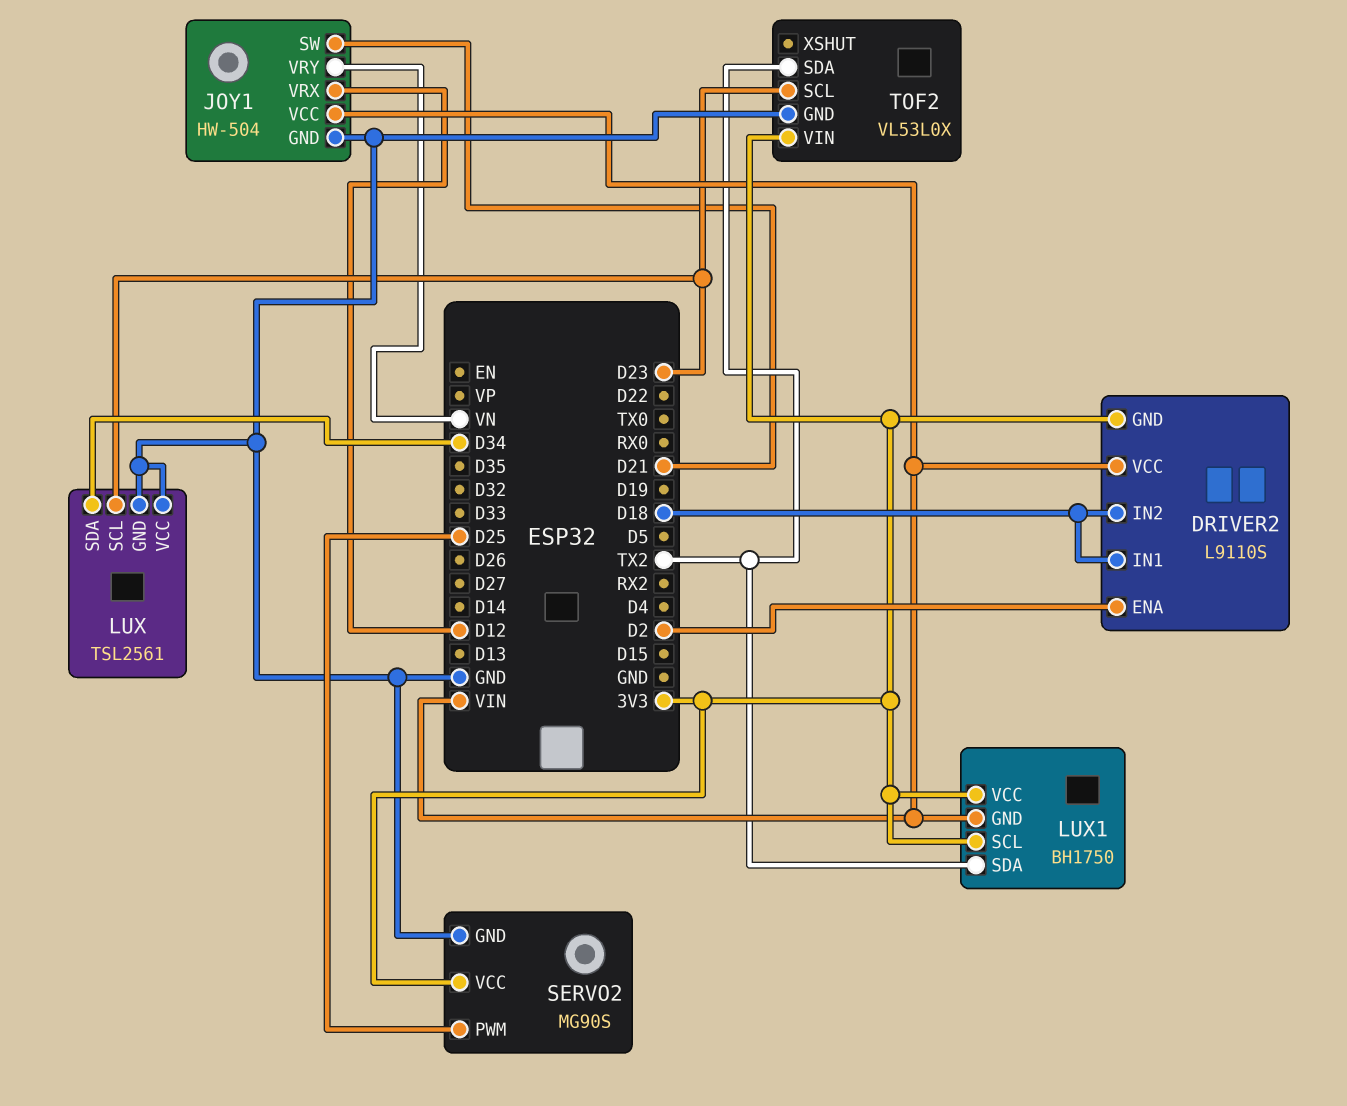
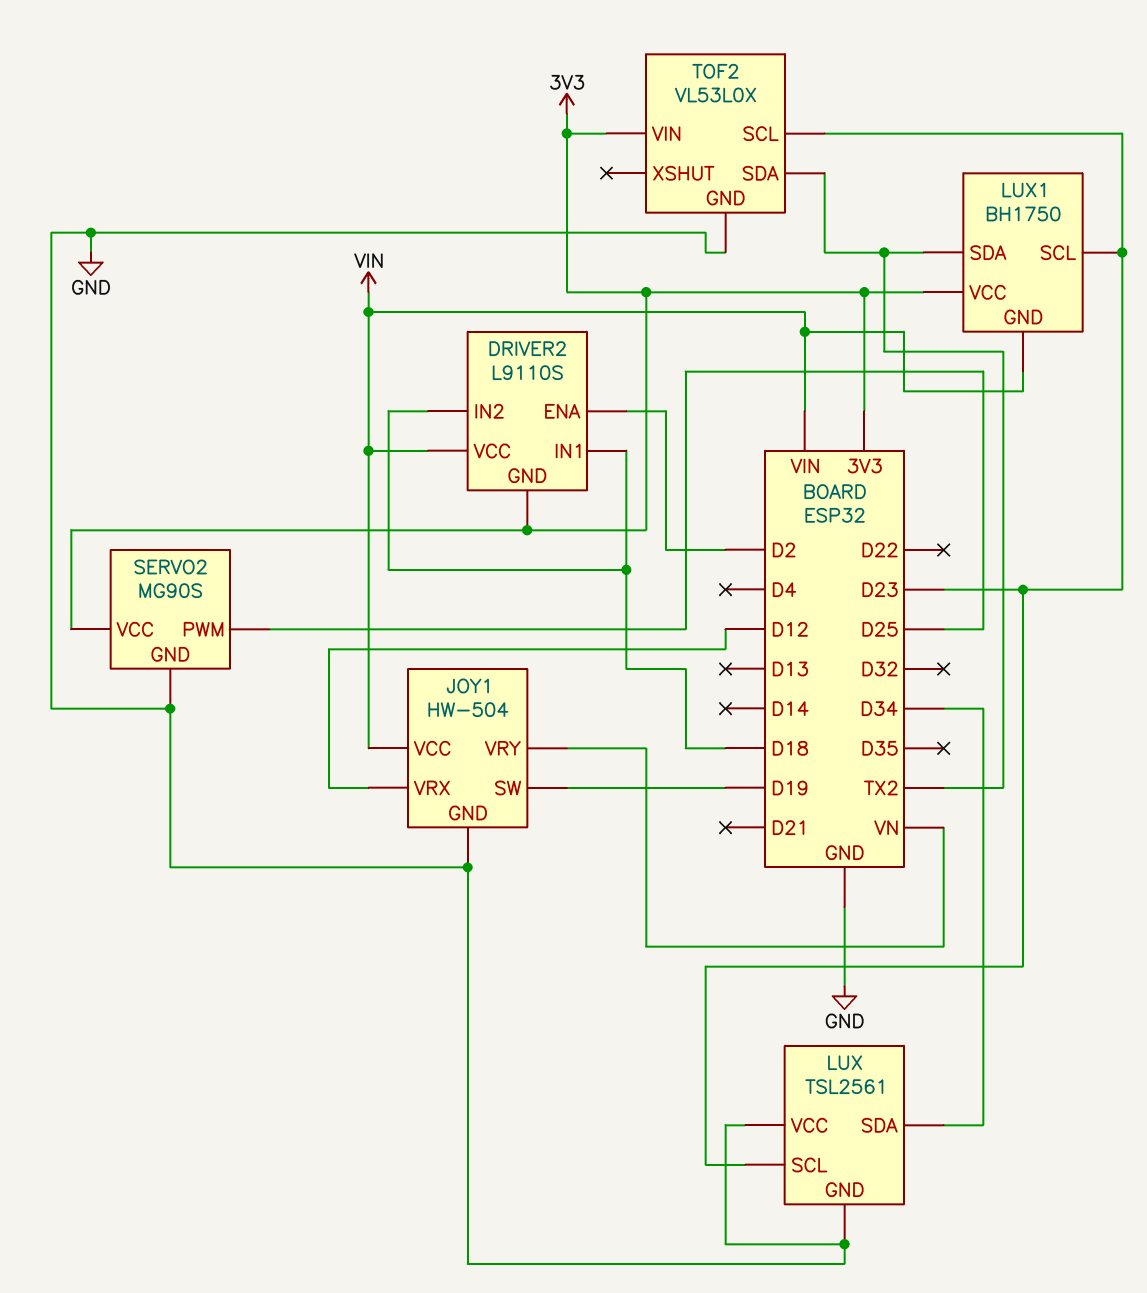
JOY1 pin SW: D21 -> D19
LUX1 pin SCL: 3V3 -> D23

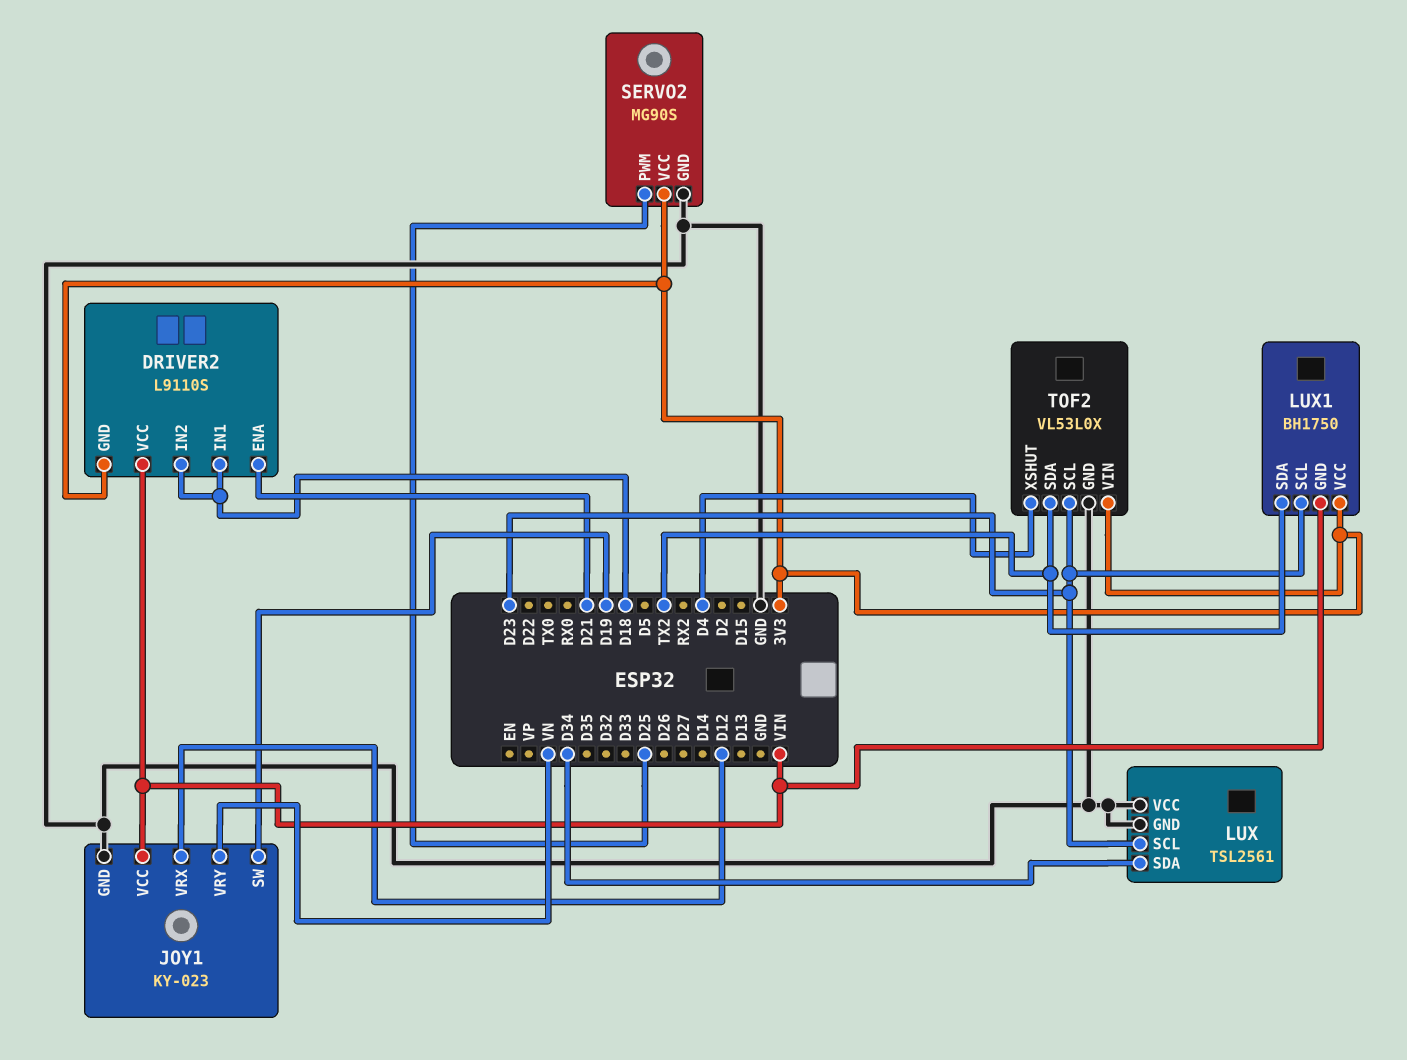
DRIVER2 pin ENA: D2 -> D21
JOY1: HW-504 -> KY-023
TOF2 pin XSHUT: none -> D4

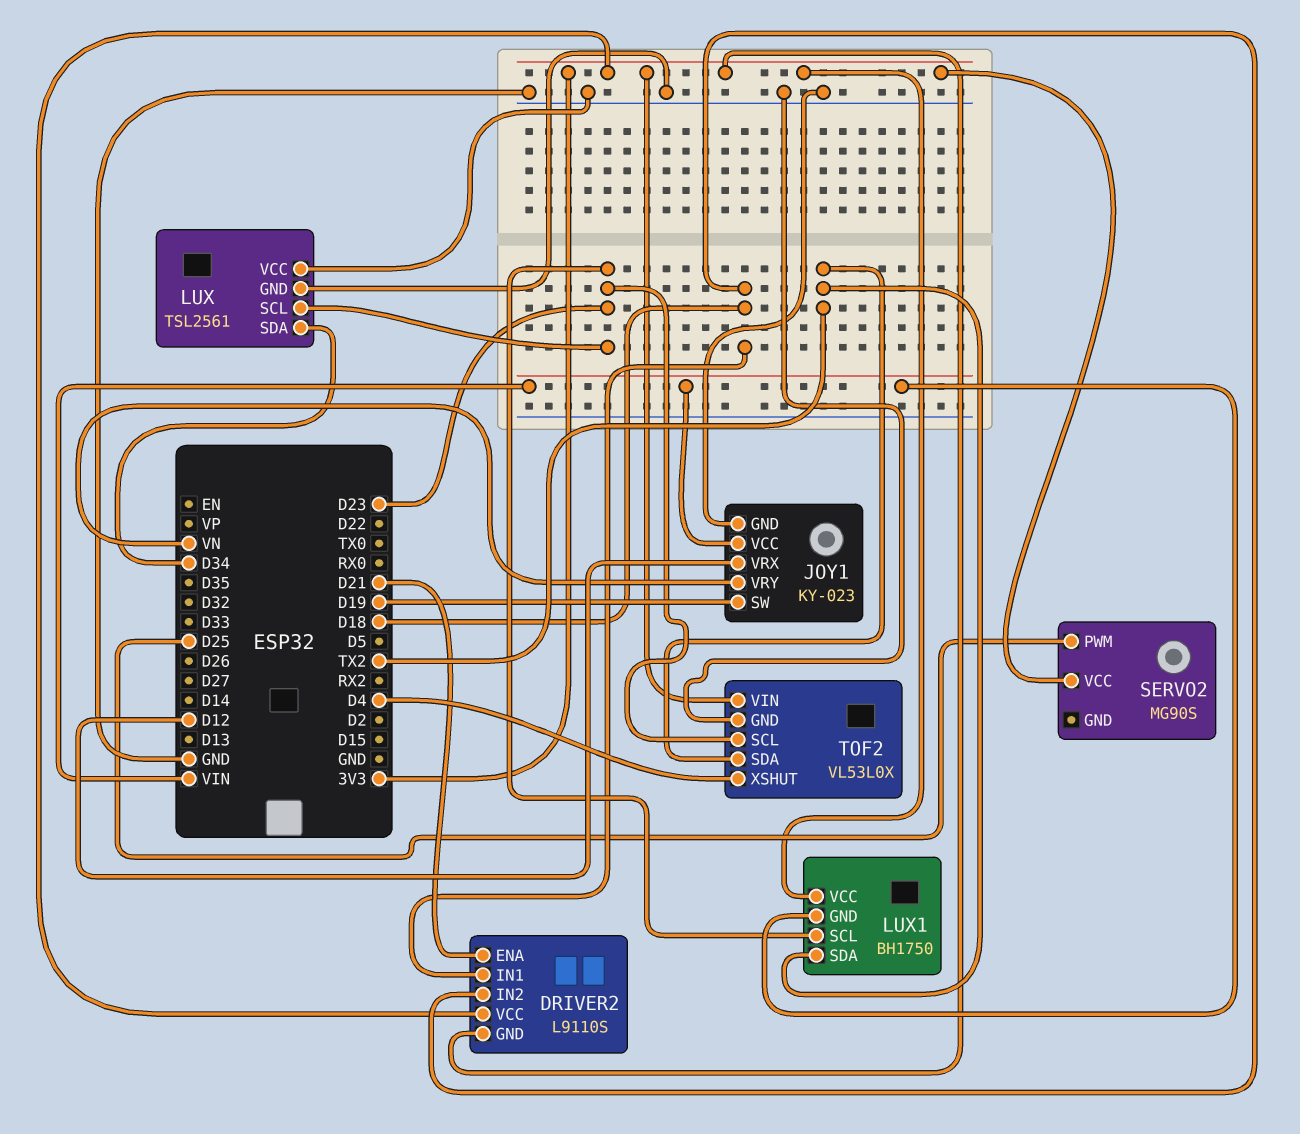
DRIVER2 pin VCC: VIN -> 3V3
SERVO2 pin GND: GND -> none

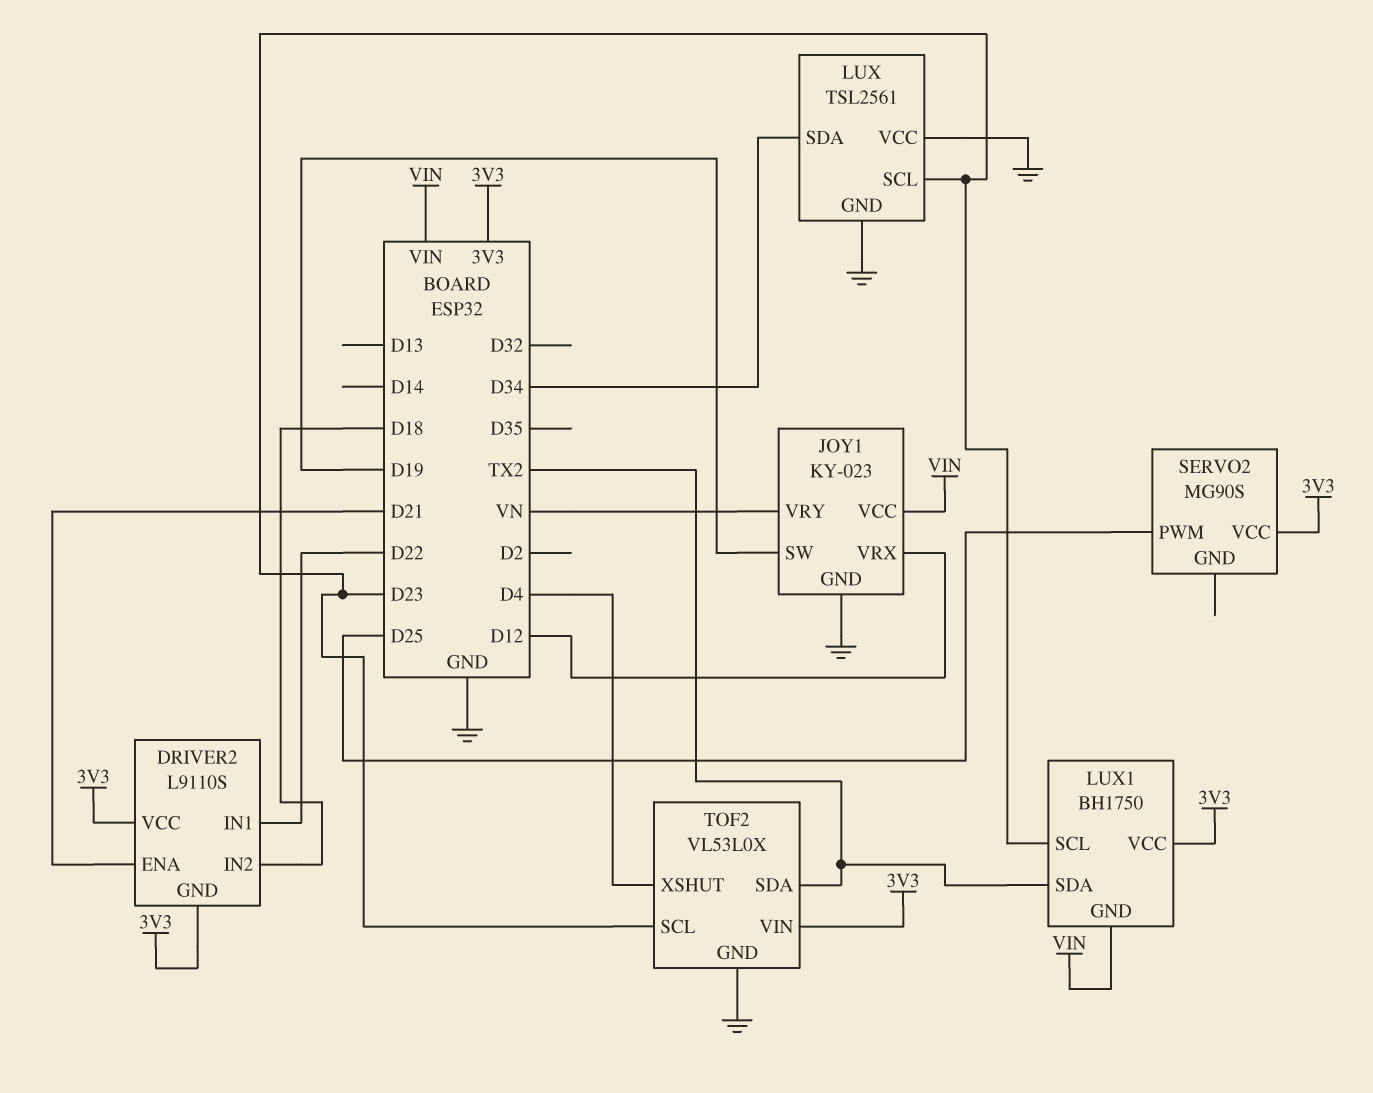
DRIVER2 pin IN1: D18 -> D22

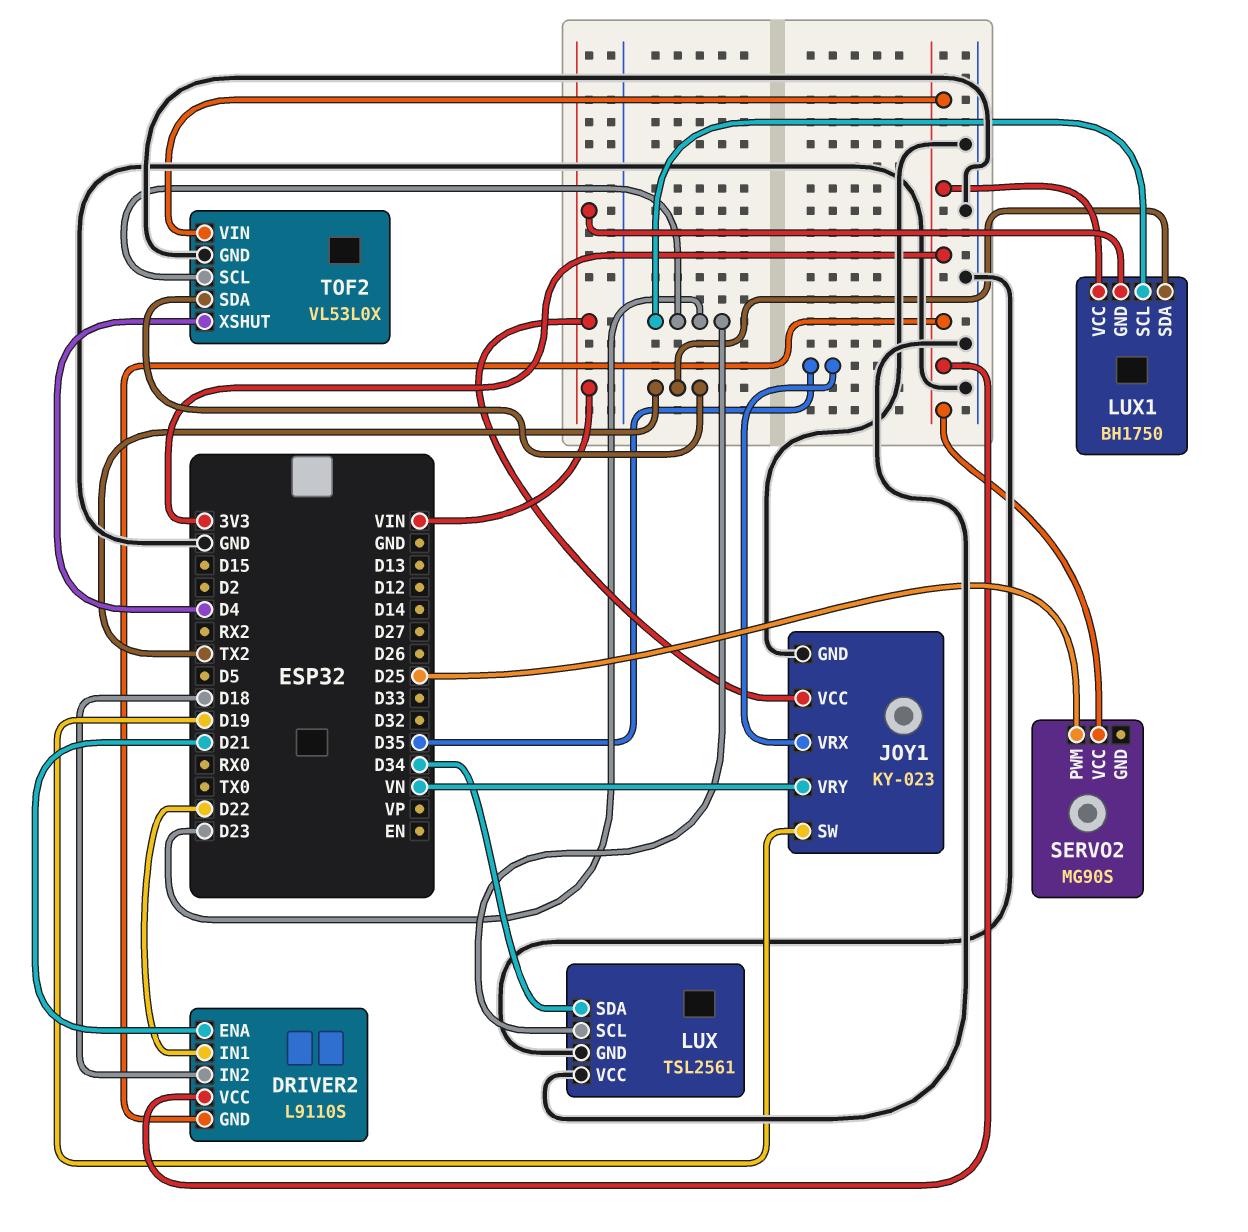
JOY1 pin VRX: D12 -> D35

